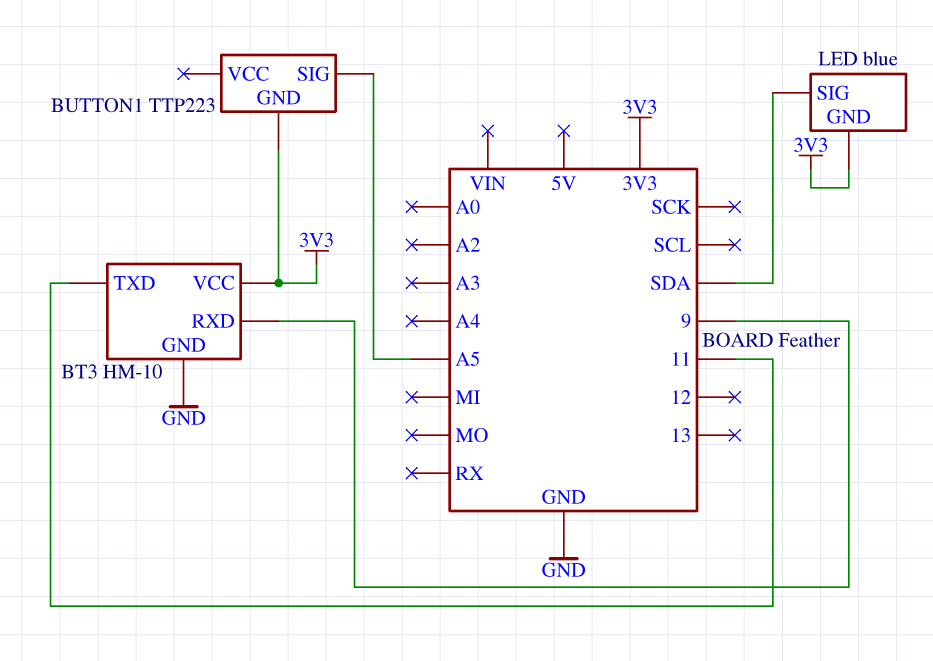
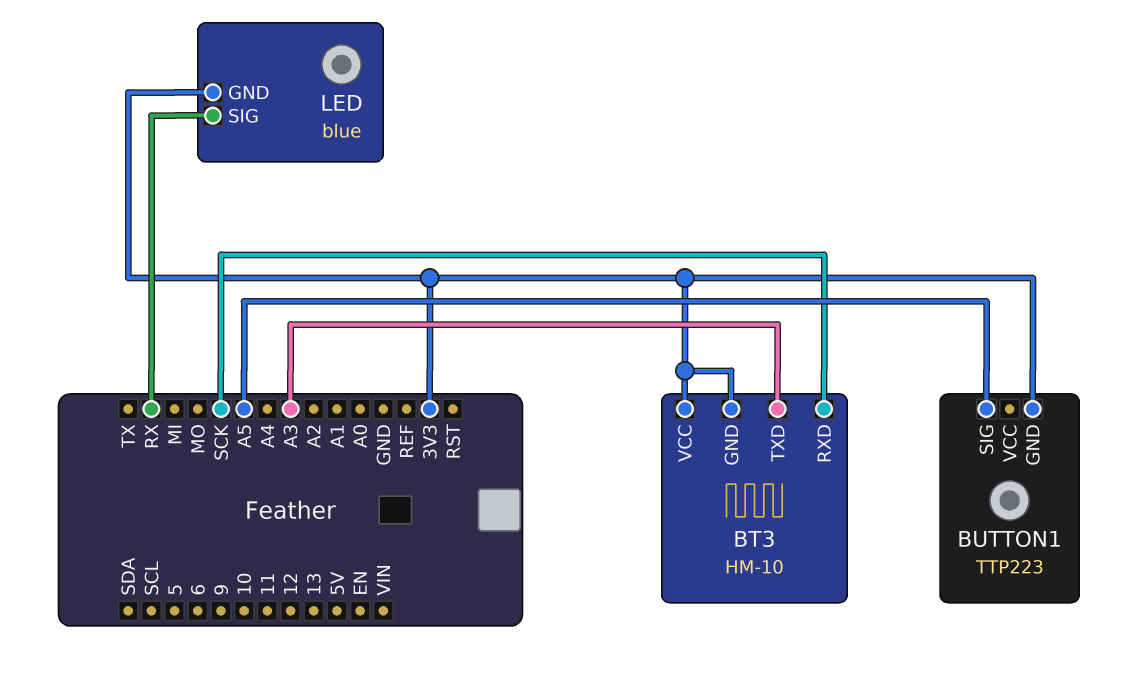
BT3 pin GND: GND -> 3V3
BT3 pin RXD: 9 -> SCK
BT3 pin TXD: 11 -> A3
LED pin SIG: SDA -> RX

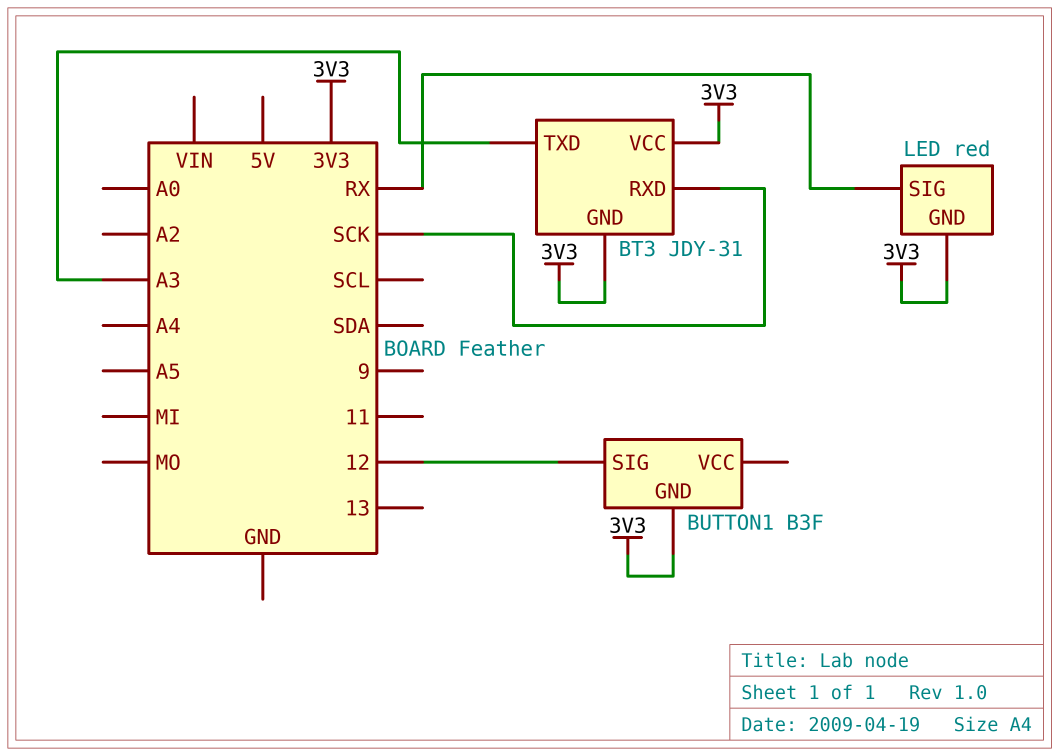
BT3: HM-10 -> JDY-31
BUTTON1: TTP223 -> B3F
BUTTON1 pin SIG: A5 -> 12
LED: blue -> red

